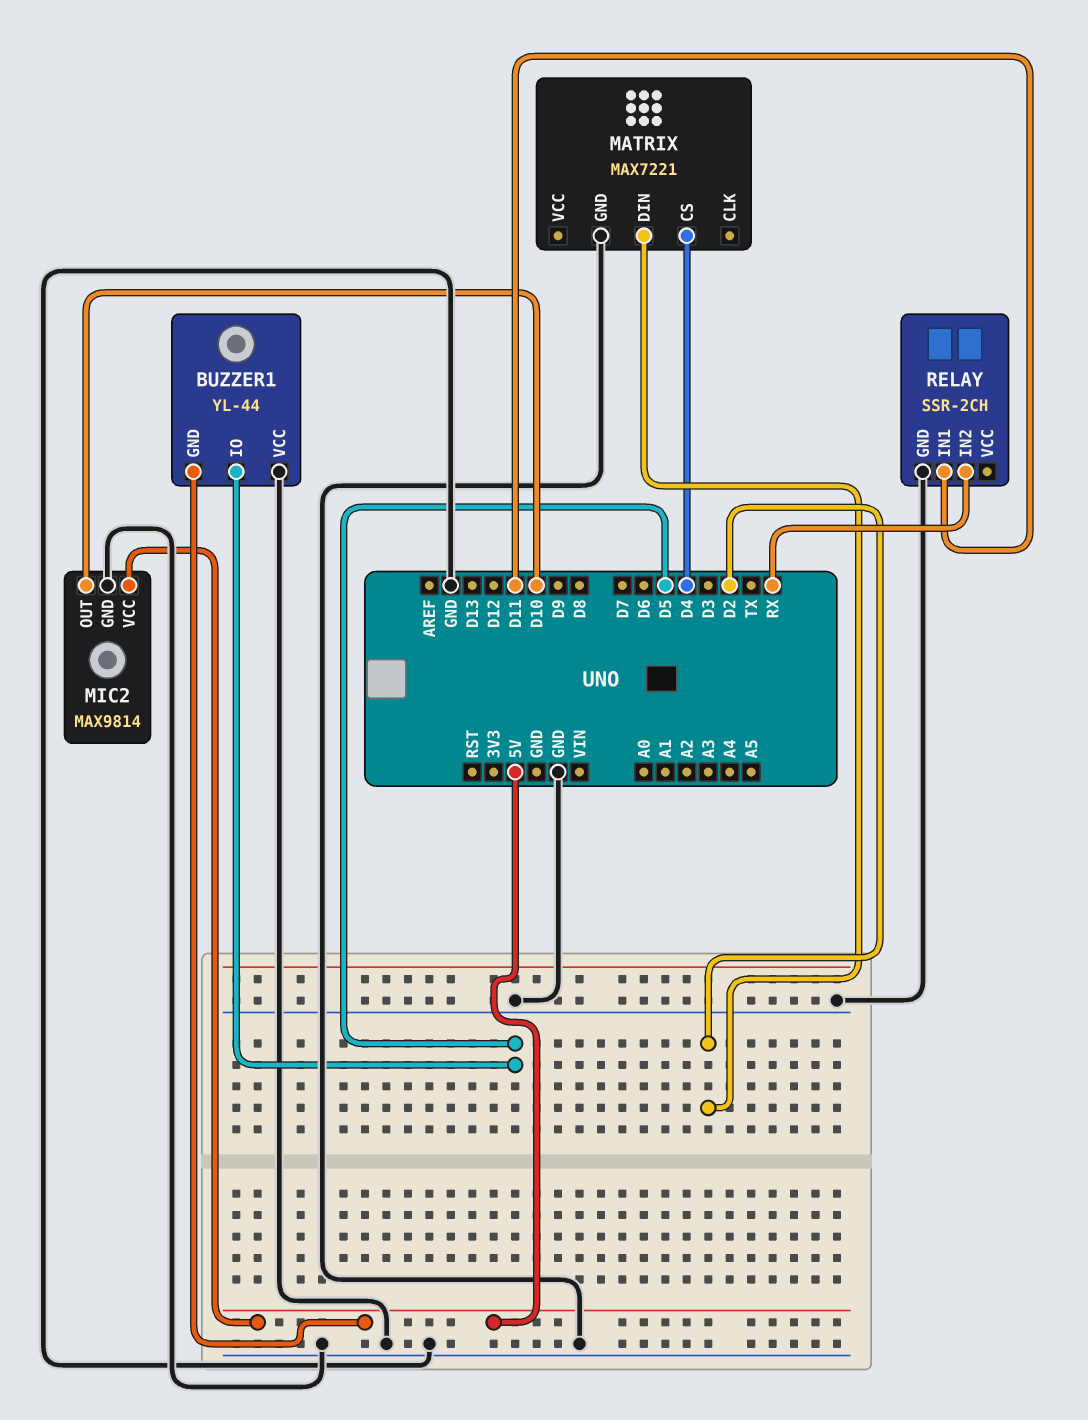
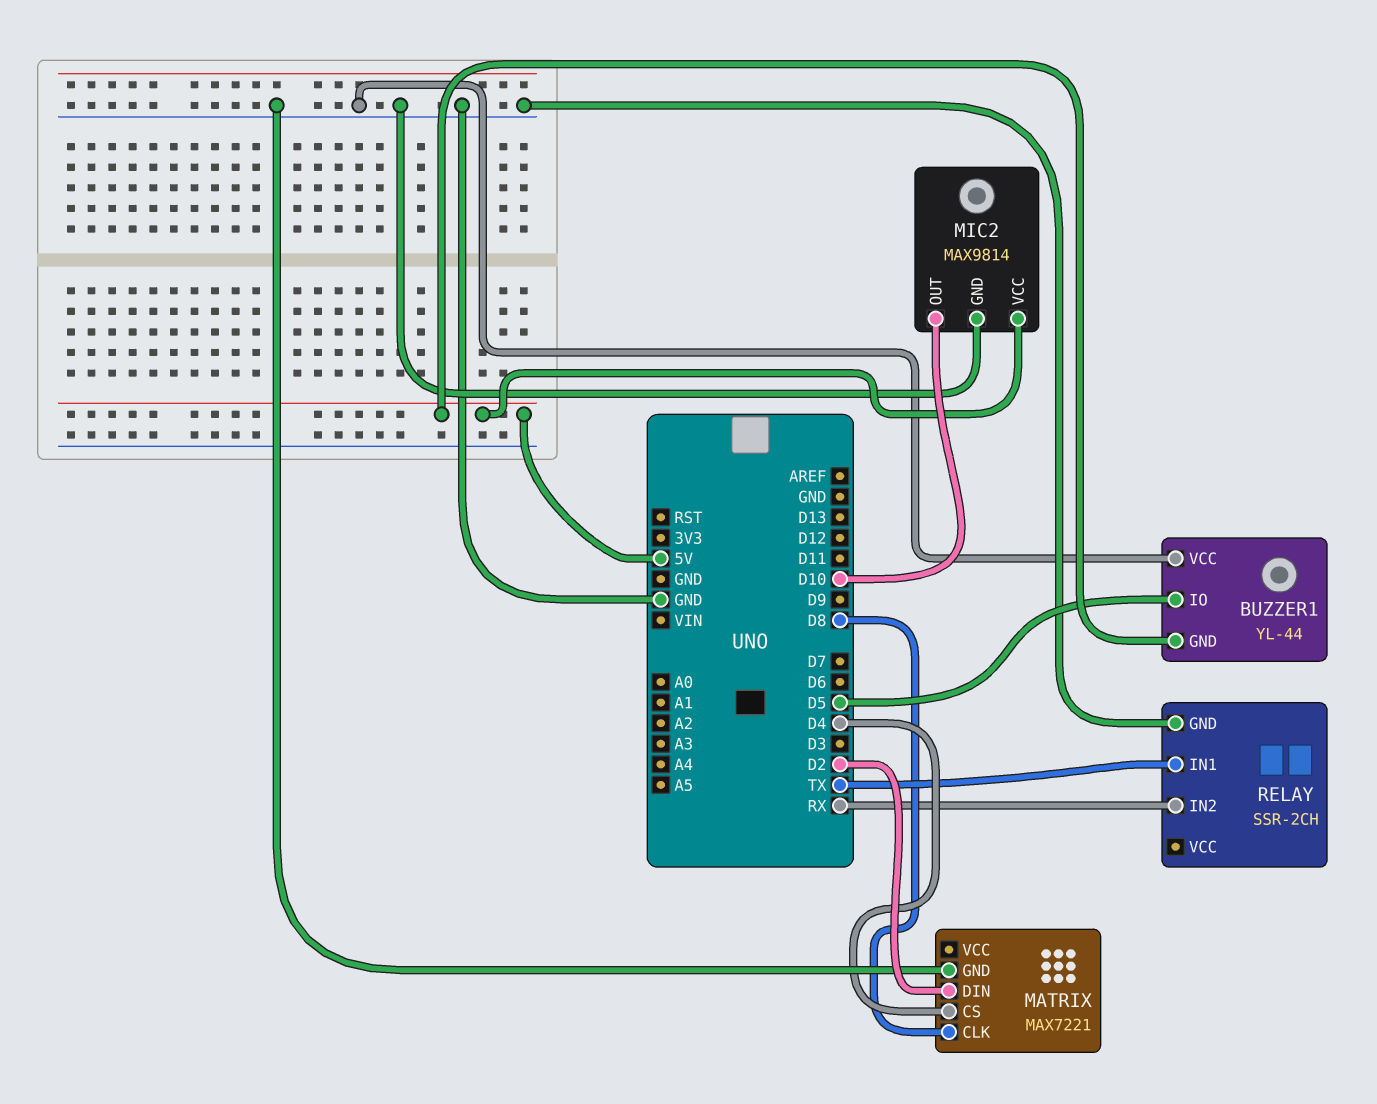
MATRIX pin CLK: none -> D8
RELAY pin IN1: D11 -> TX

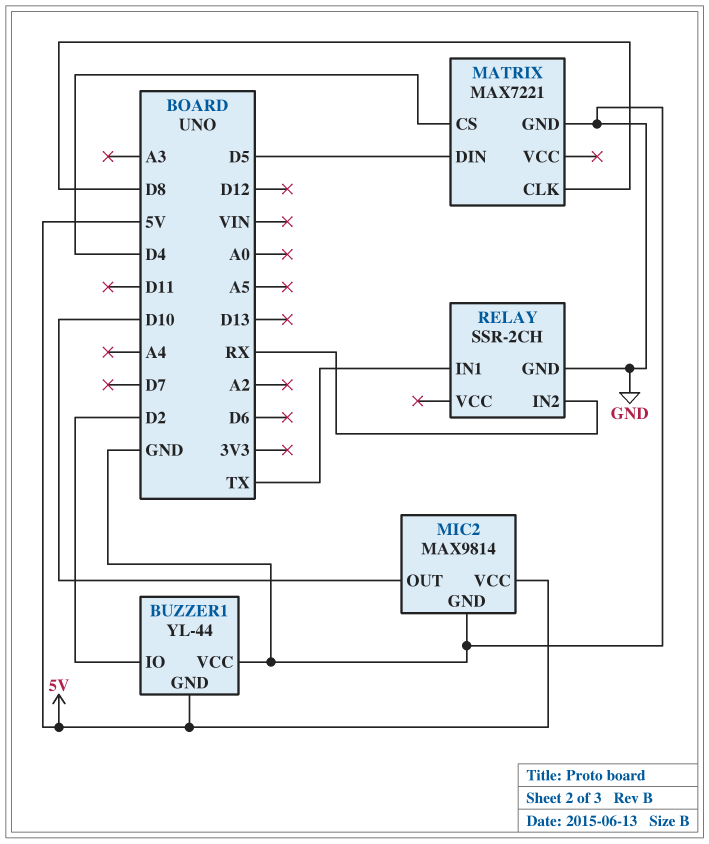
BUZZER1 pin IO: D5 -> D2
MATRIX pin DIN: D2 -> D5

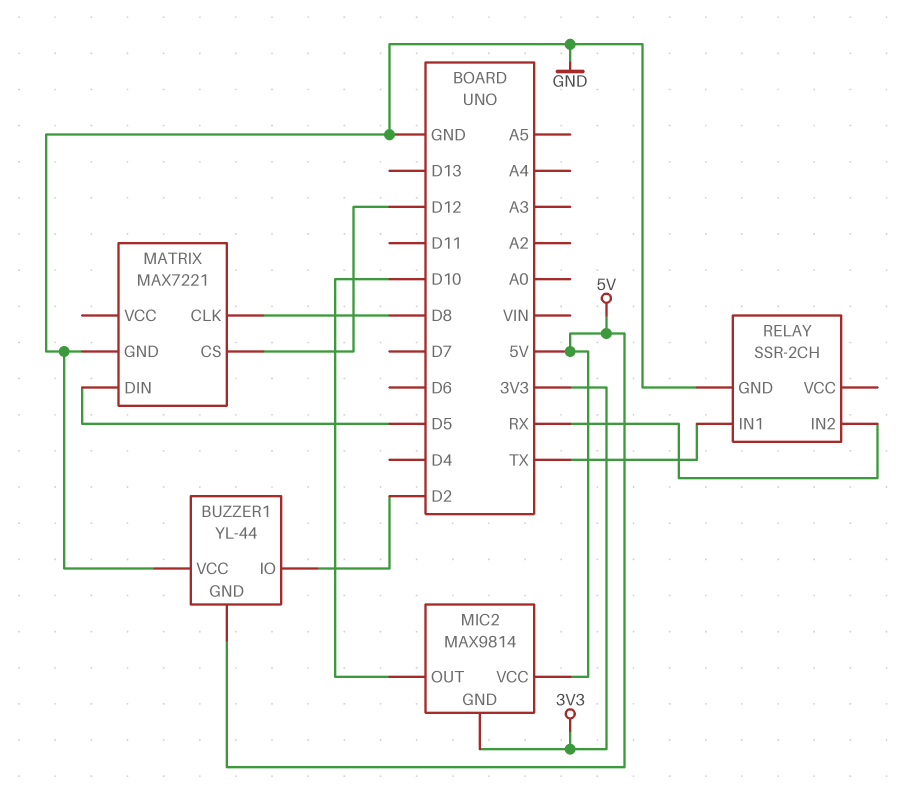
MATRIX pin CS: D4 -> D12
MIC2 pin GND: GND -> 3V3

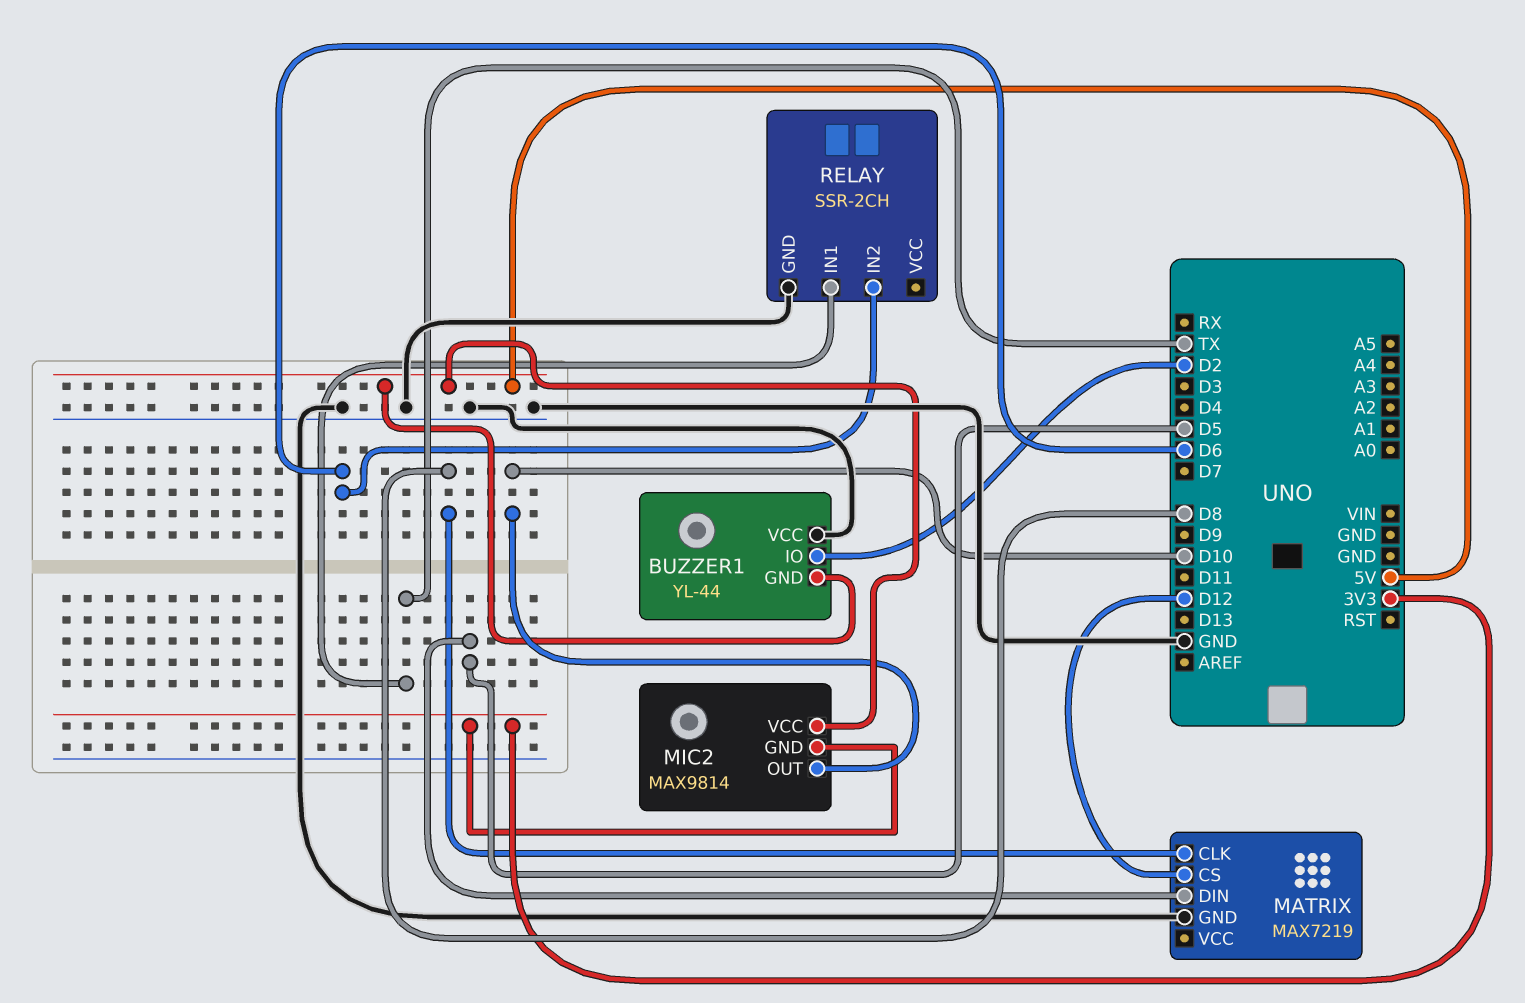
MATRIX: MAX7221 -> MAX7219
RELAY pin IN2: RX -> D6

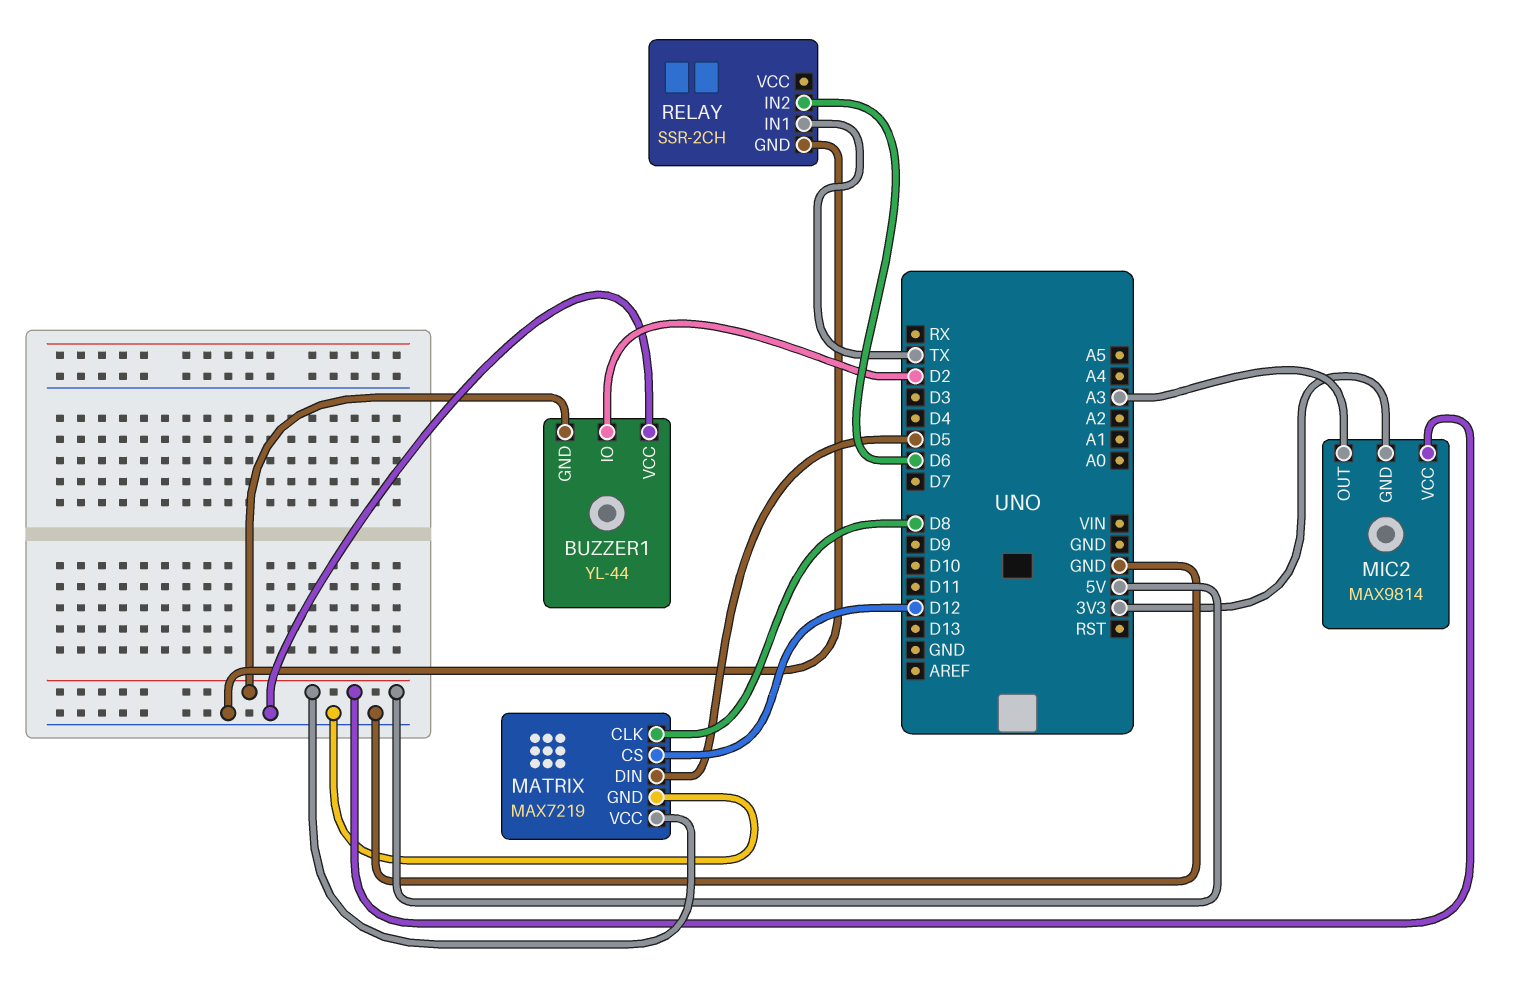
MATRIX pin VCC: none -> 5V
MIC2 pin OUT: D10 -> A3

